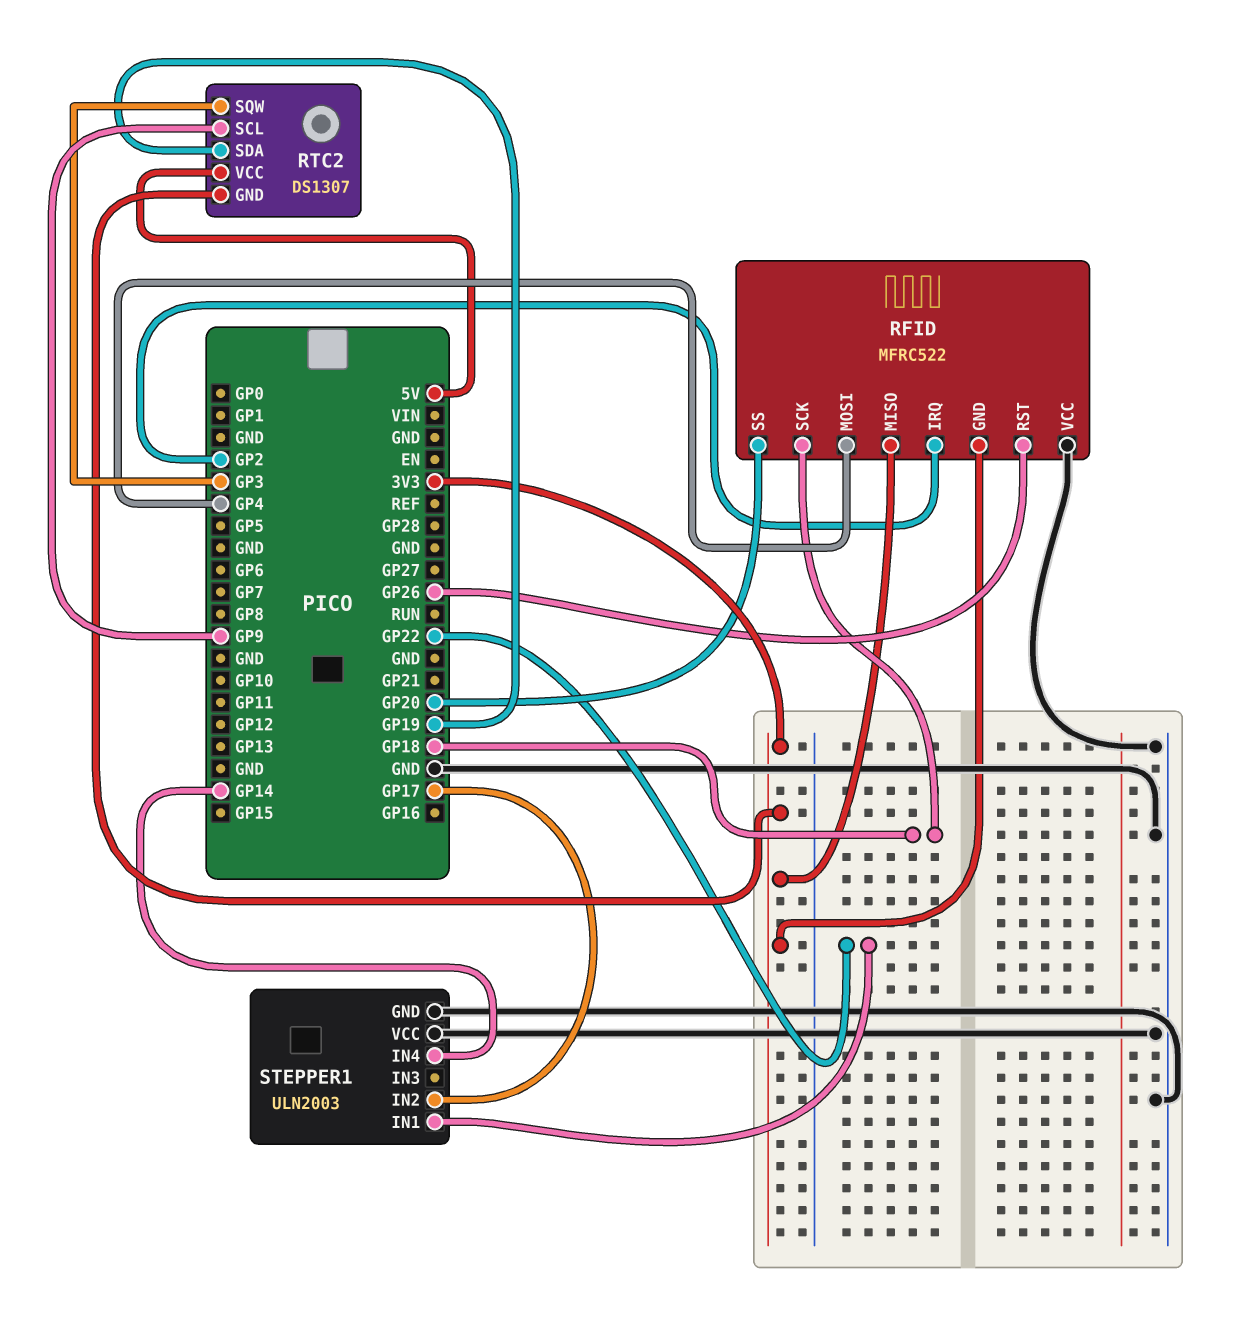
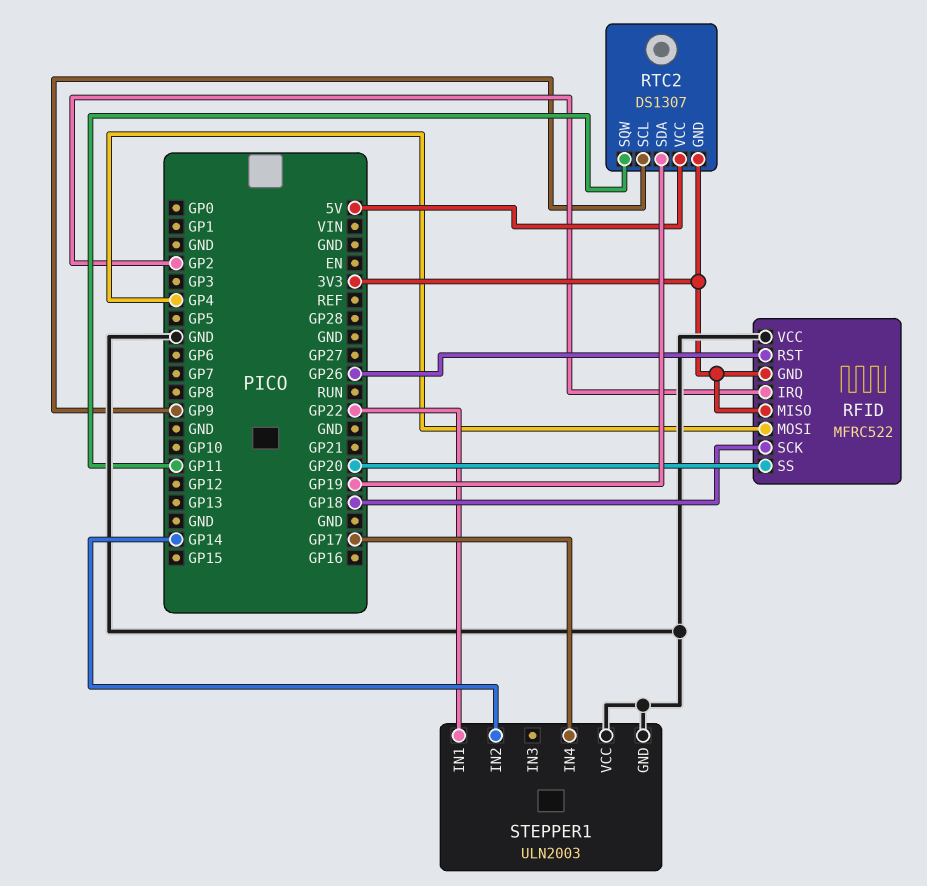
RTC2 pin SQW: GP3 -> GP11
STEPPER1 pin IN2: GP17 -> GP14
STEPPER1 pin IN4: GP14 -> GP17

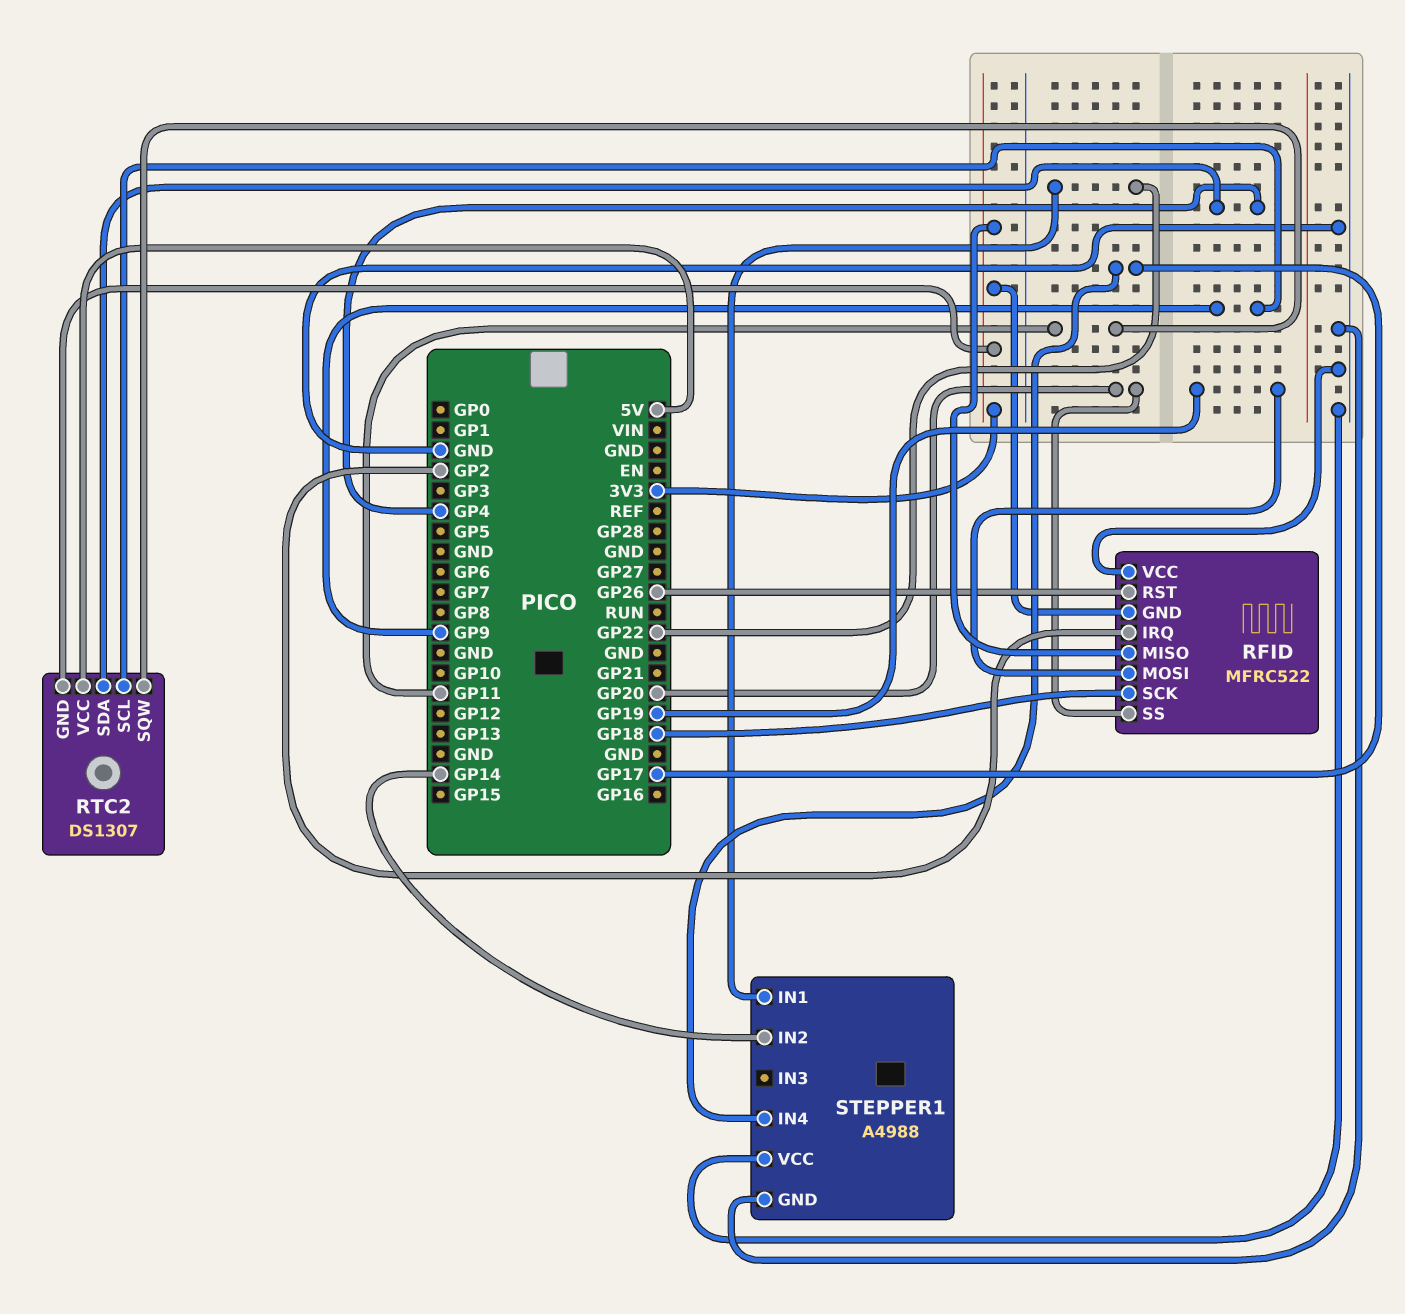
RFID pin MOSI: GP4 -> GP19
RTC2 pin SDA: GP19 -> GP4
STEPPER1: ULN2003 -> A4988

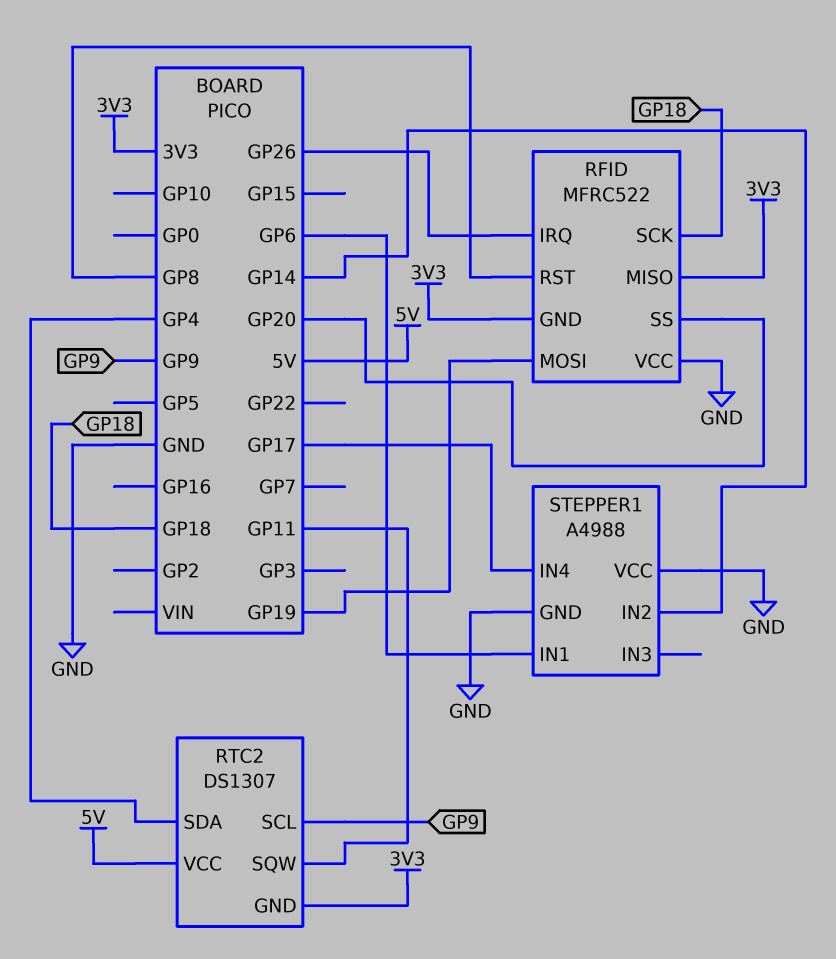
RFID pin IRQ: GP2 -> GP26
RFID pin RST: GP26 -> GP8
STEPPER1 pin IN1: GP22 -> GP6

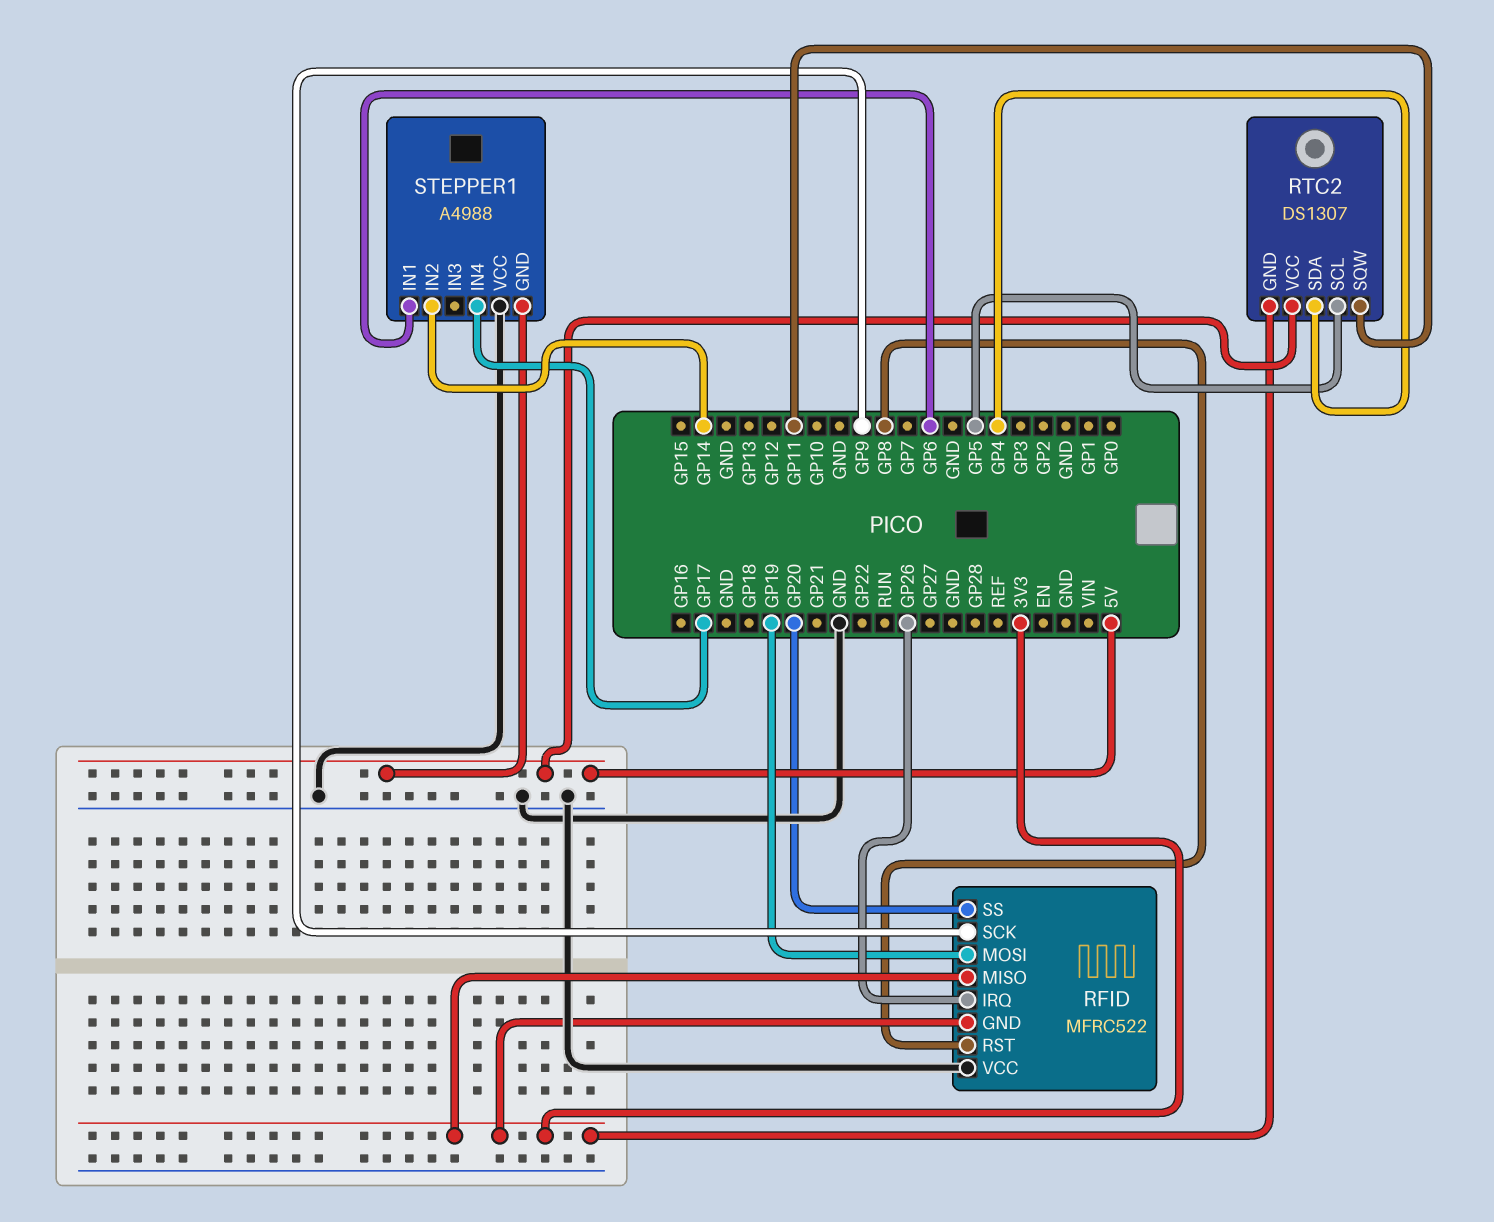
RFID pin SCK: GP18 -> GP9
RTC2 pin SCL: GP9 -> GP5
STEPPER1 pin GND: GND -> 5V

